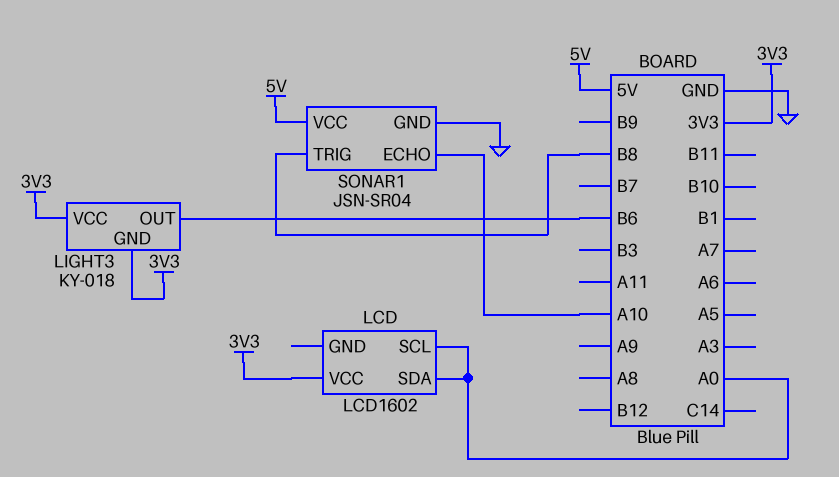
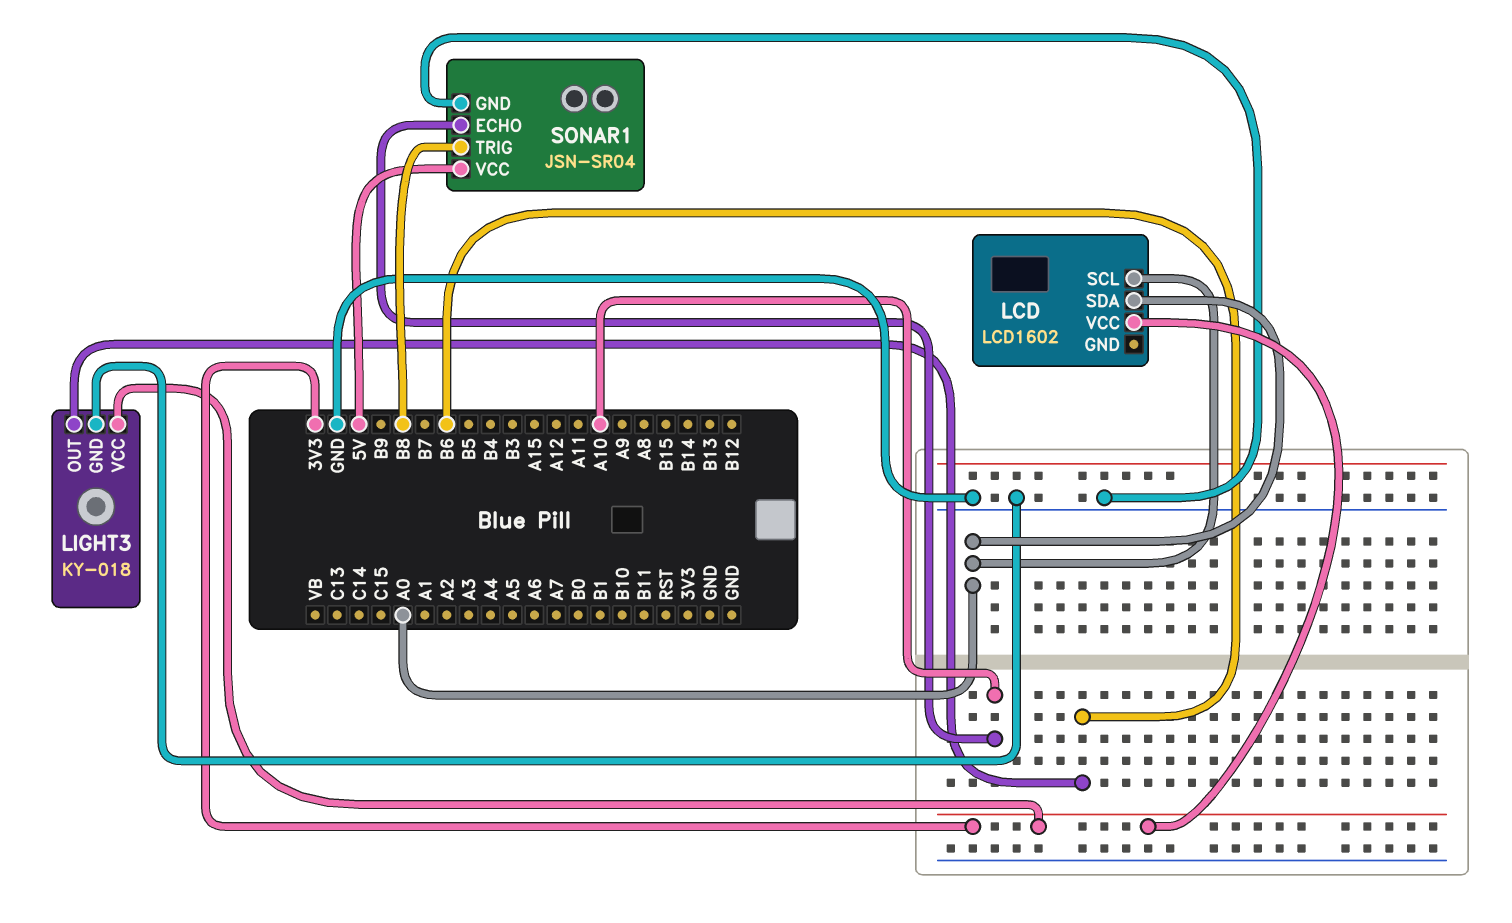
LIGHT3 pin GND: 3V3 -> GND

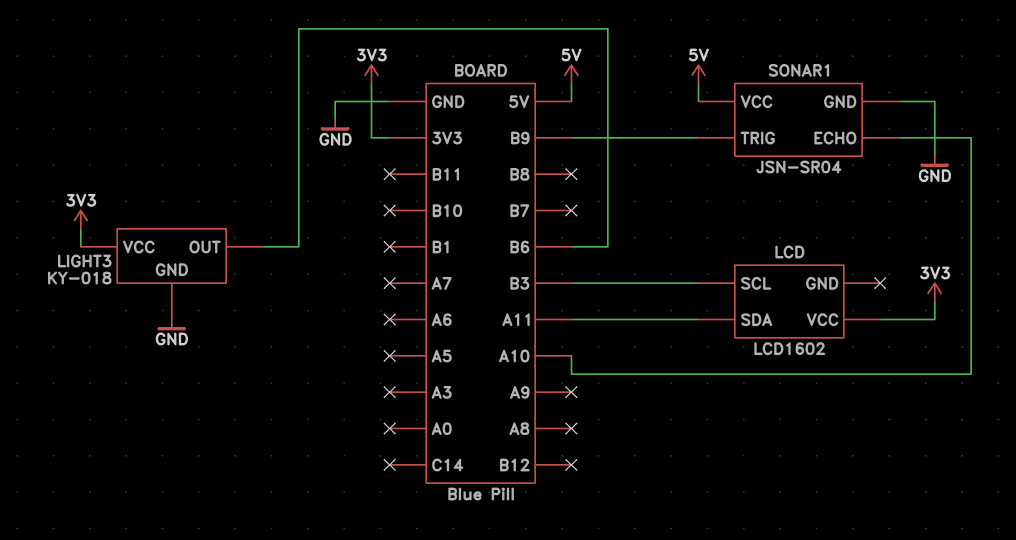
LCD pin SCL: A0 -> B3
LCD pin SDA: A0 -> A11
SONAR1 pin TRIG: B8 -> B9

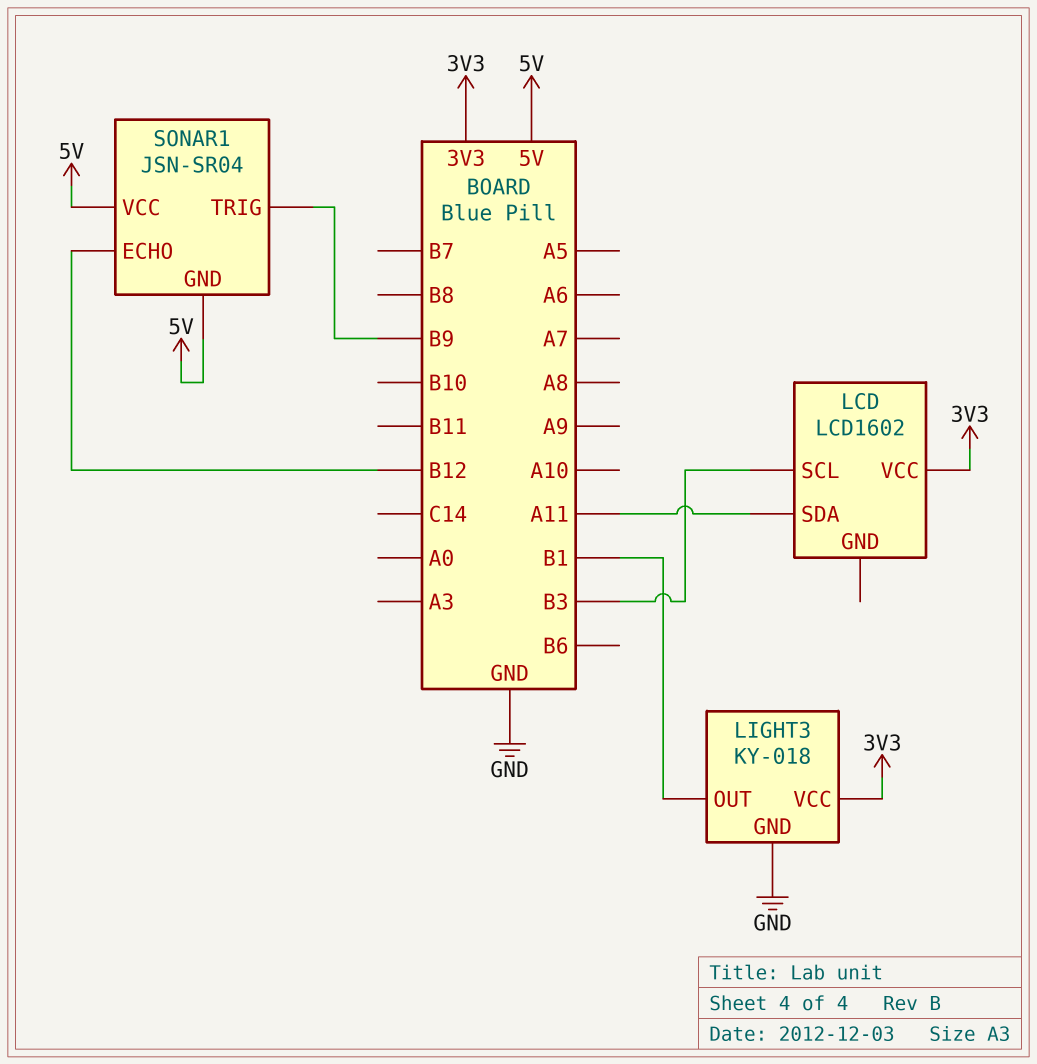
LIGHT3 pin OUT: B6 -> B1
SONAR1 pin ECHO: A10 -> B12
SONAR1 pin GND: GND -> 5V

